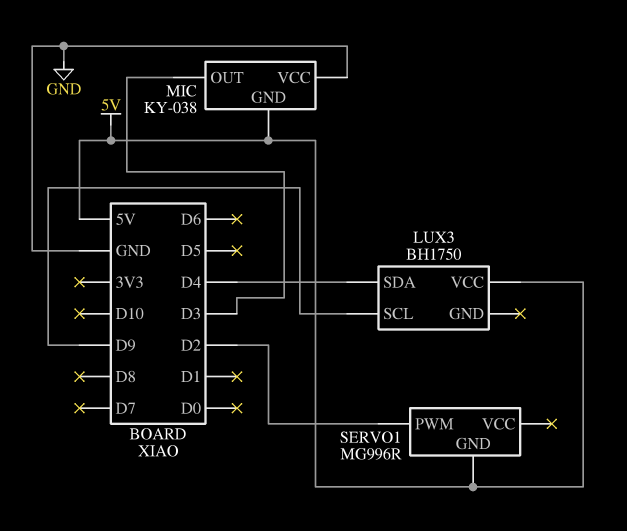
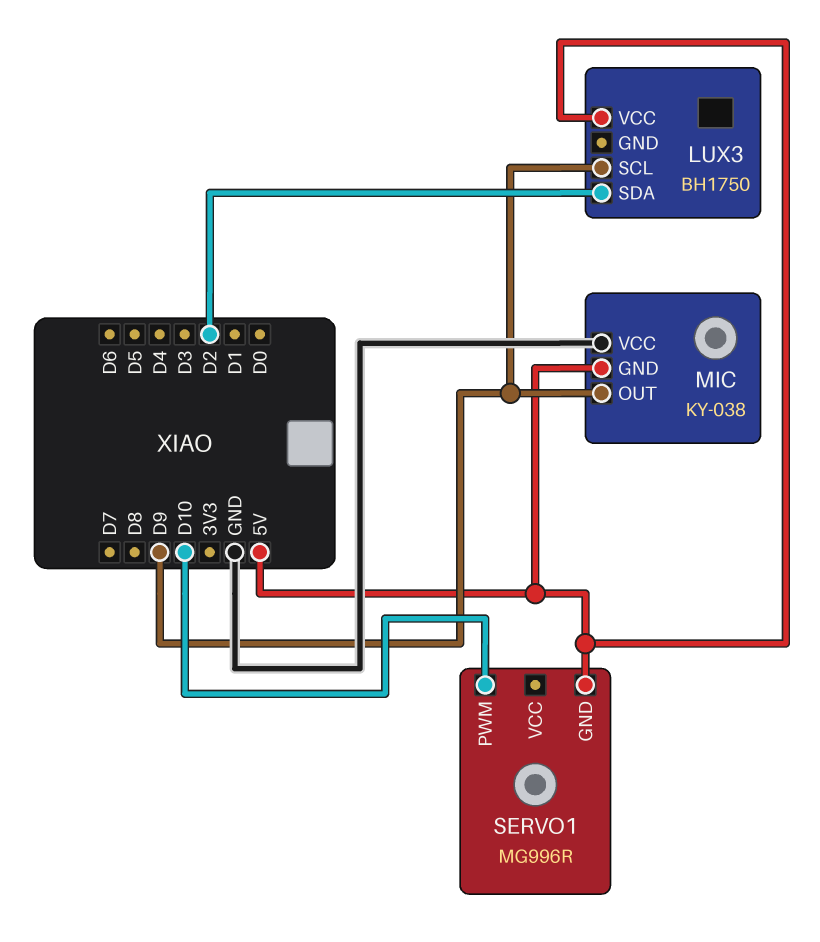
LUX3 pin SDA: D4 -> D2
MIC pin OUT: D3 -> D9
SERVO1 pin PWM: D2 -> D10

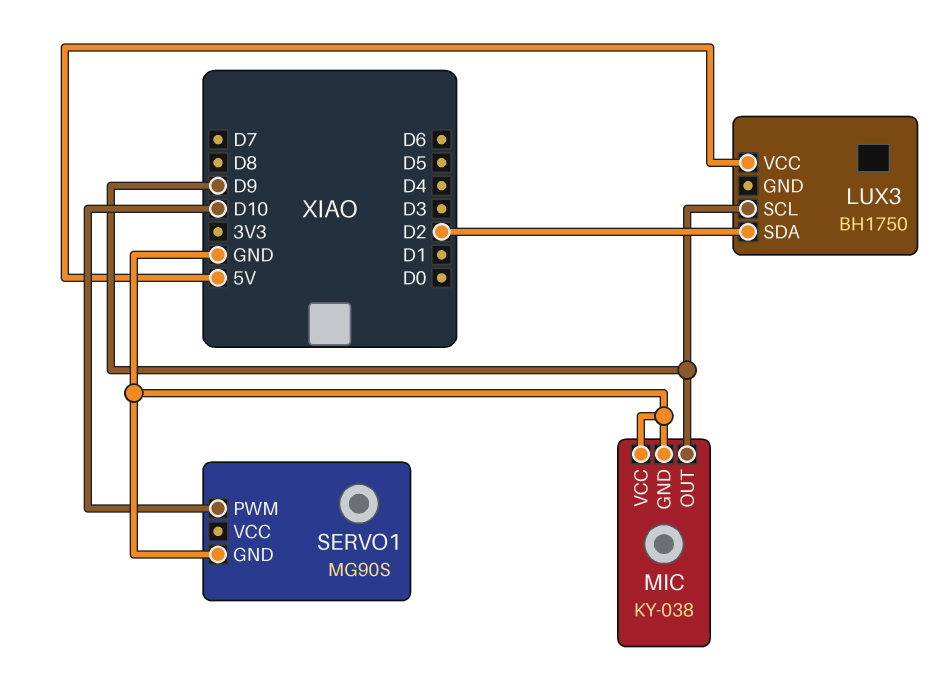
MIC pin GND: 5V -> GND
SERVO1: MG996R -> MG90S
SERVO1 pin GND: 5V -> GND

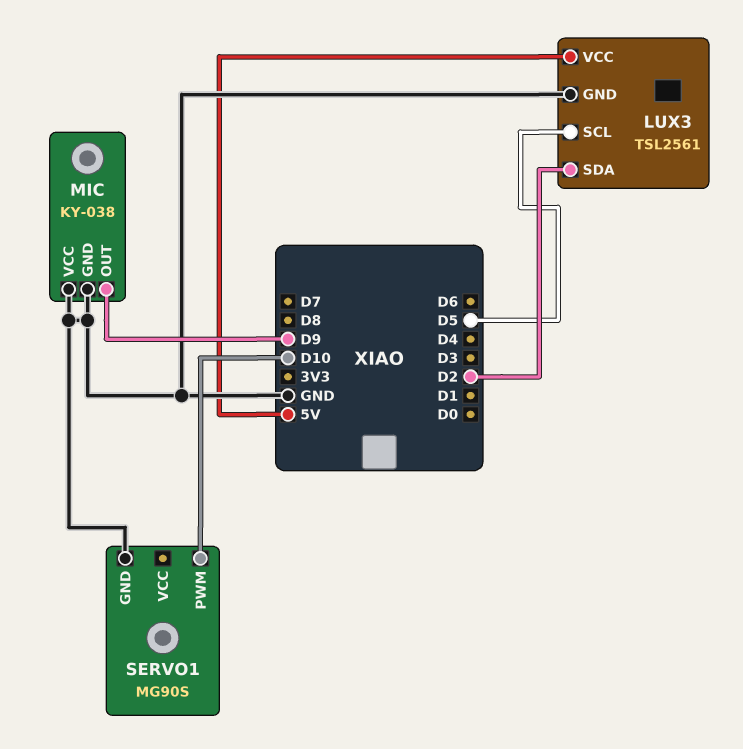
LUX3: BH1750 -> TSL2561
LUX3 pin GND: none -> GND
LUX3 pin SCL: D9 -> D5

